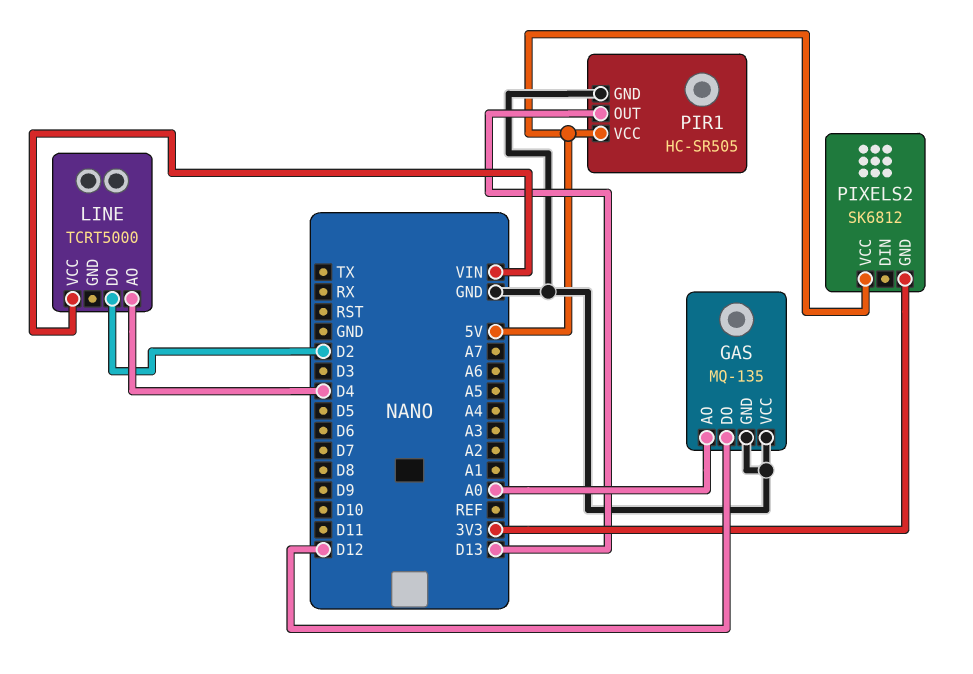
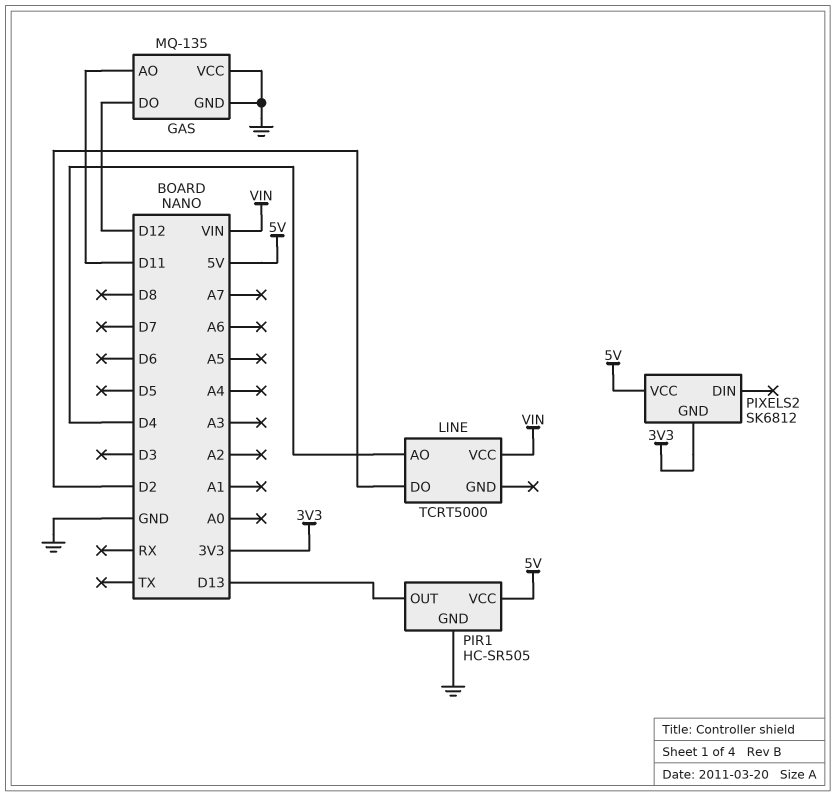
GAS pin AO: A0 -> D11

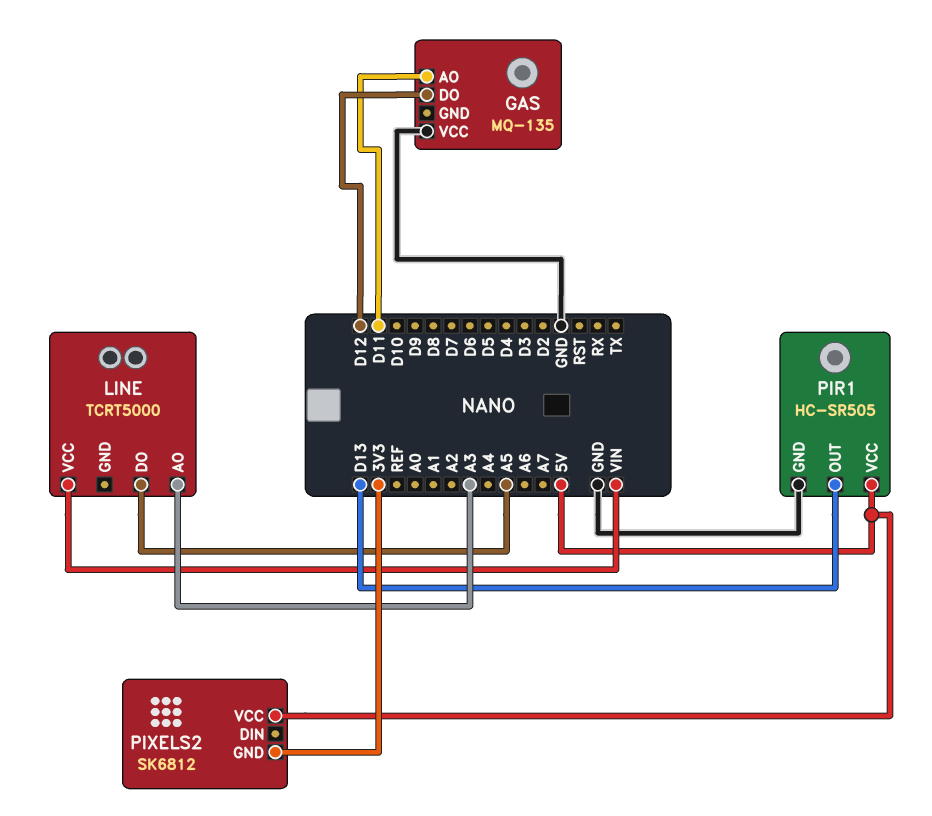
GAS pin GND: GND -> none
LINE pin AO: D4 -> A3
LINE pin DO: D2 -> A5

